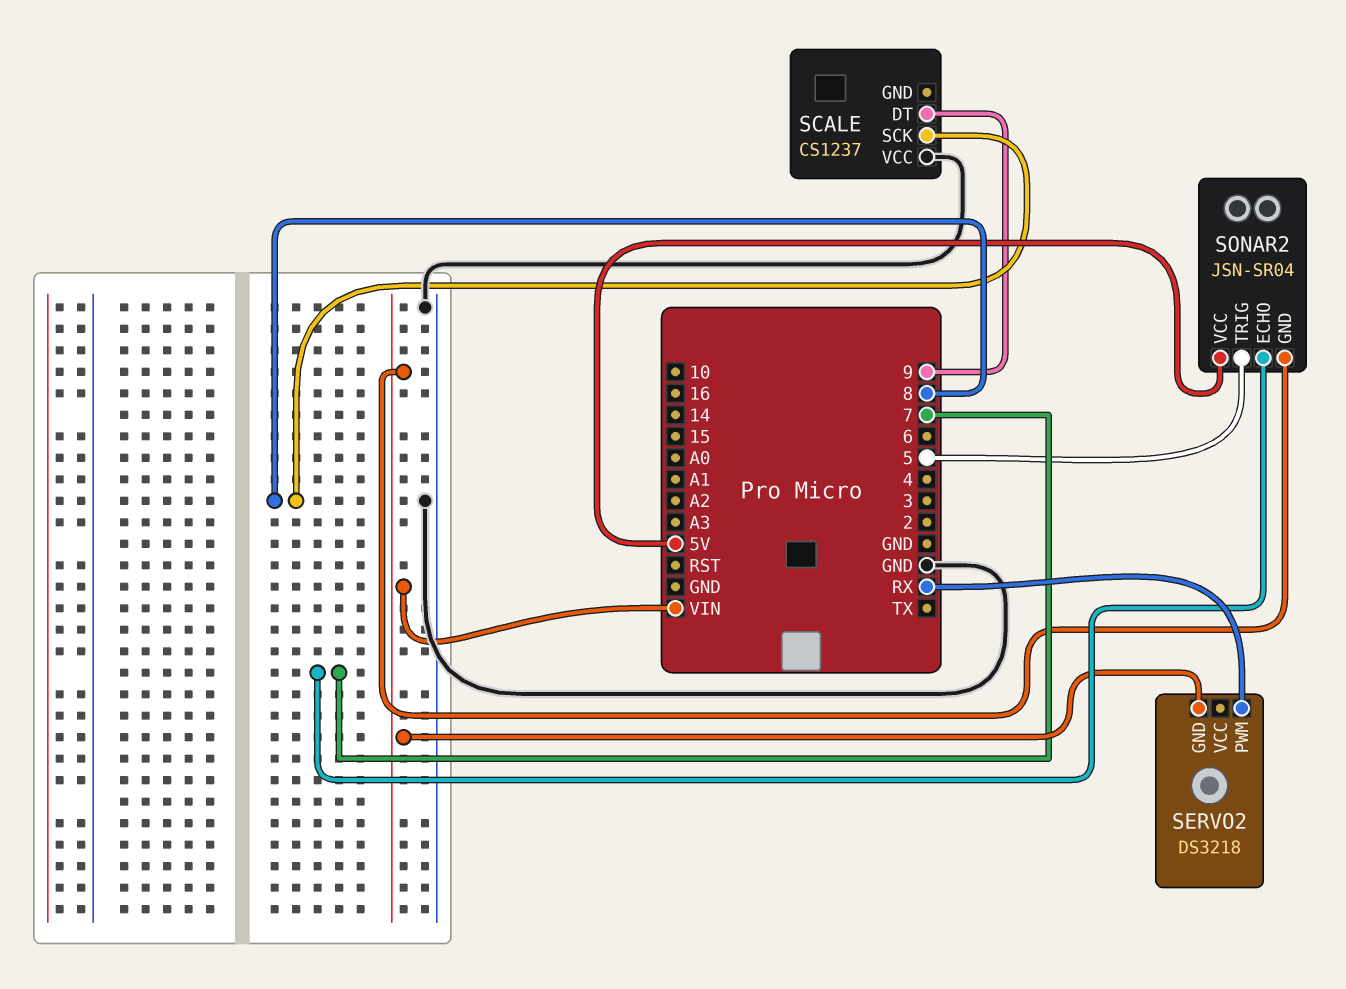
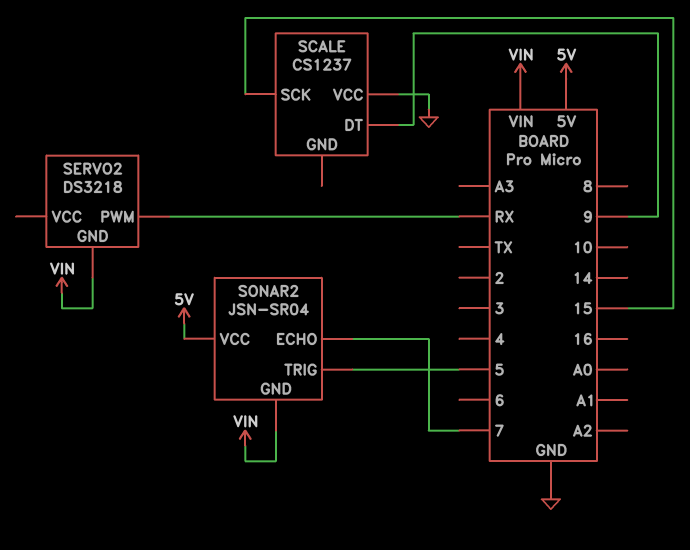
SCALE pin SCK: 8 -> 15

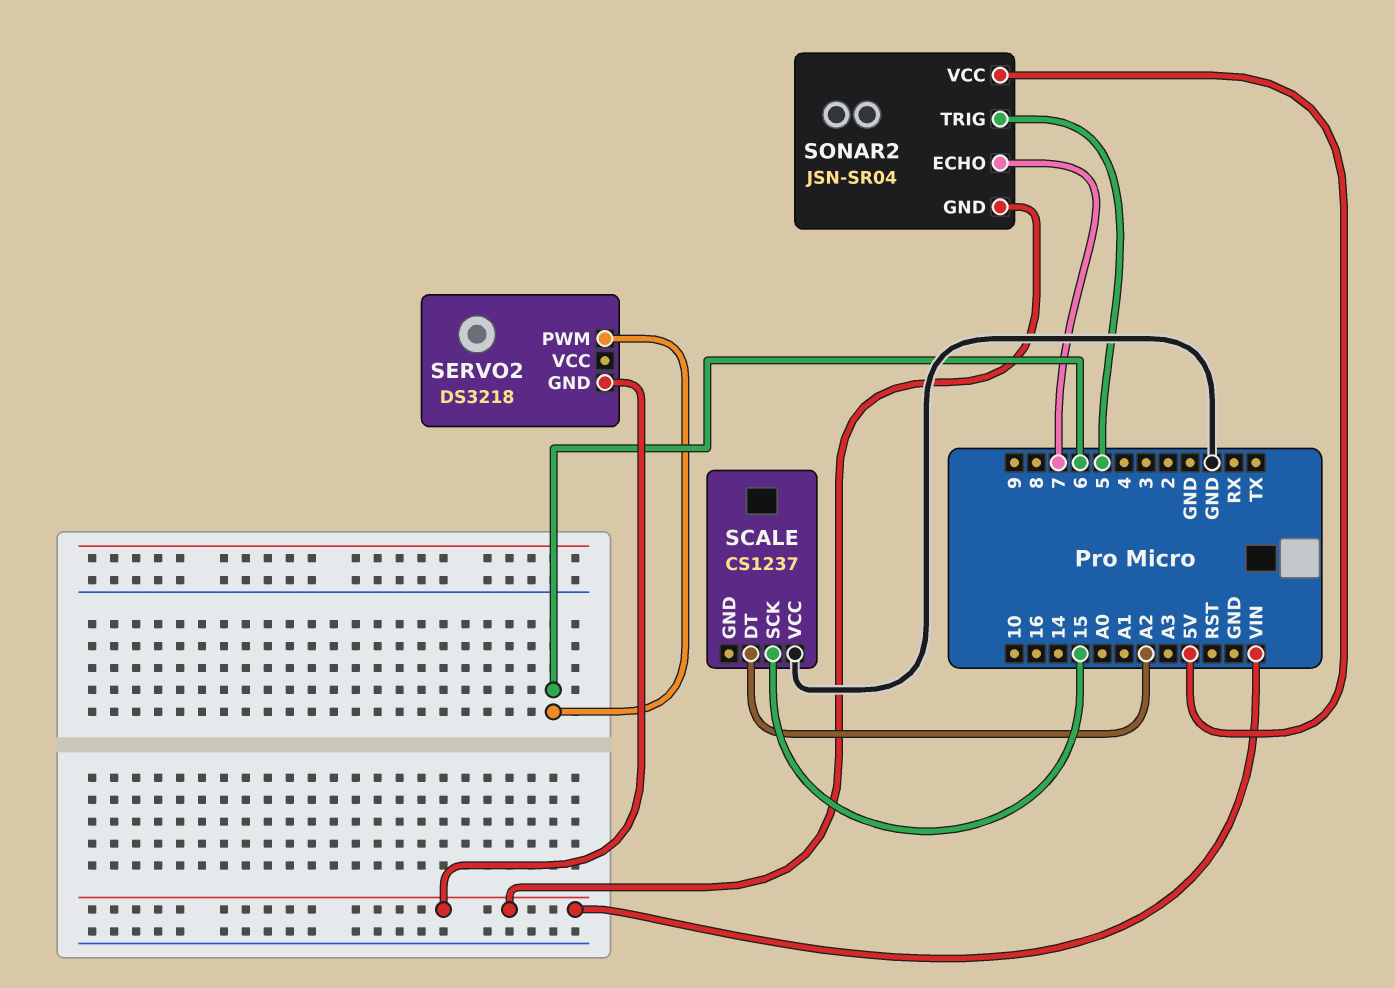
SCALE pin DT: 9 -> A2
SERVO2 pin PWM: RX -> 6

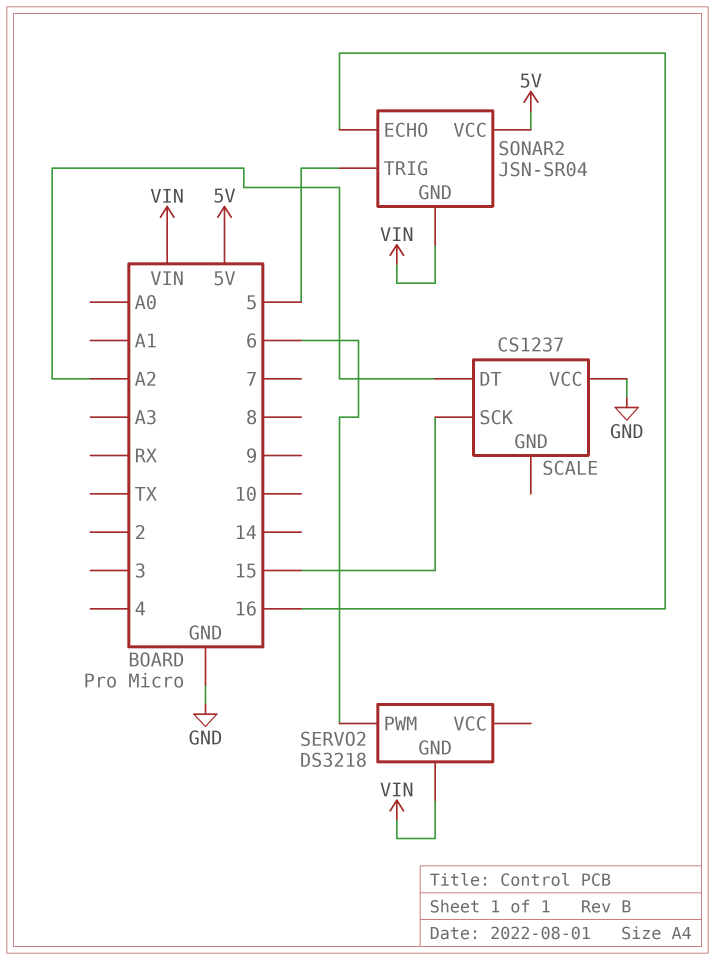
SONAR2 pin ECHO: 7 -> 16

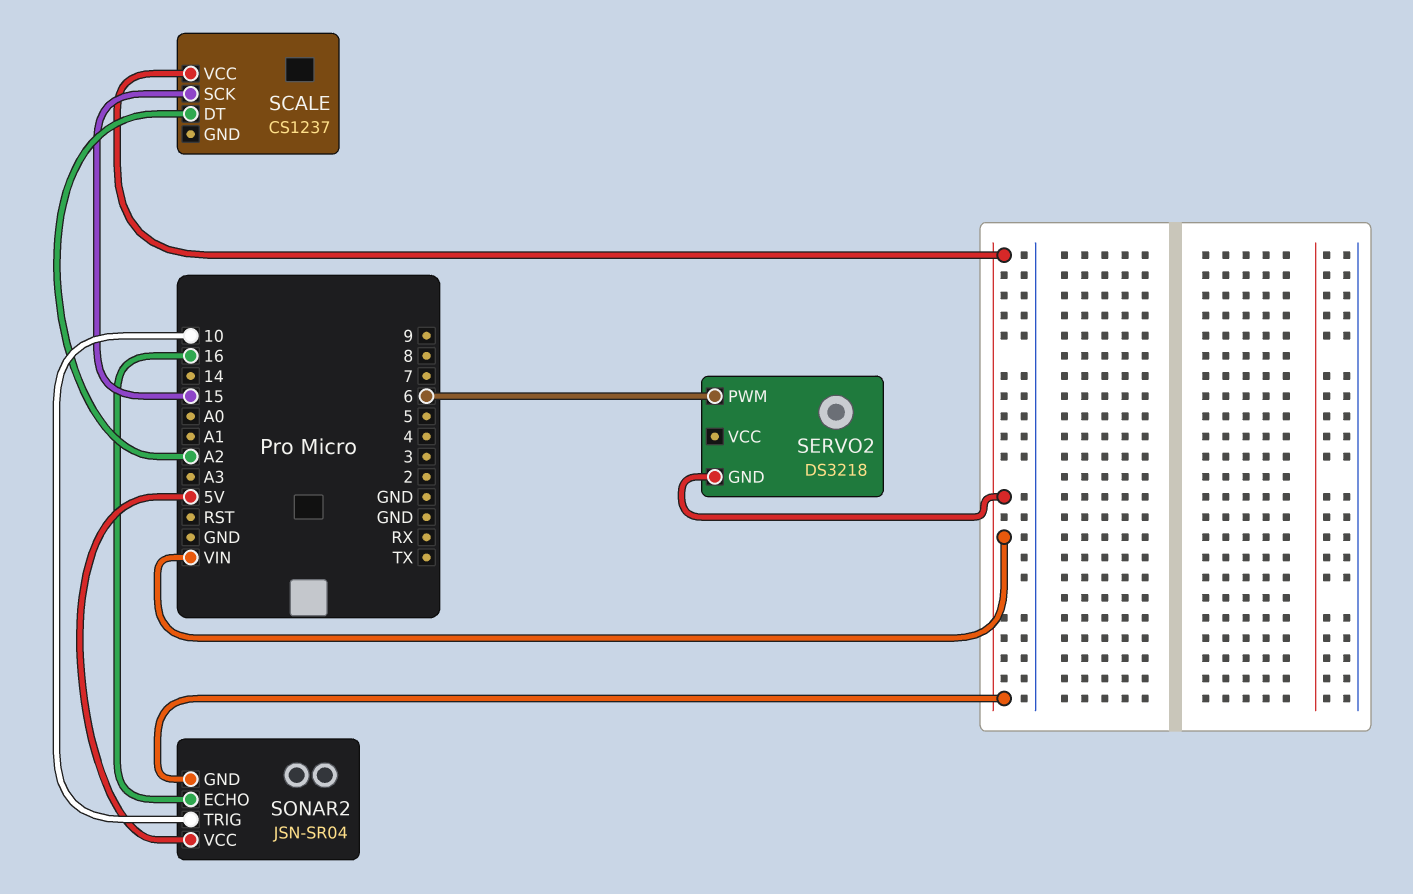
SCALE pin VCC: GND -> VIN
SONAR2 pin TRIG: 5 -> 10

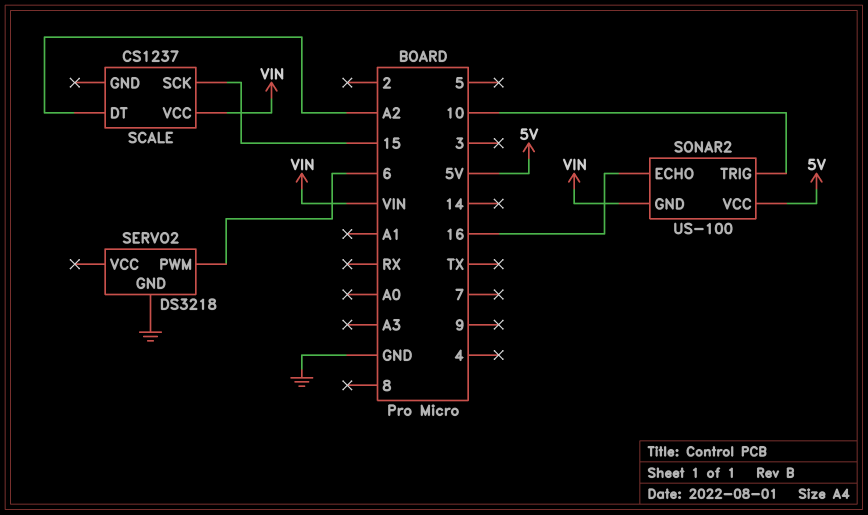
SERVO2 pin GND: VIN -> GND
SONAR2: JSN-SR04 -> US-100

